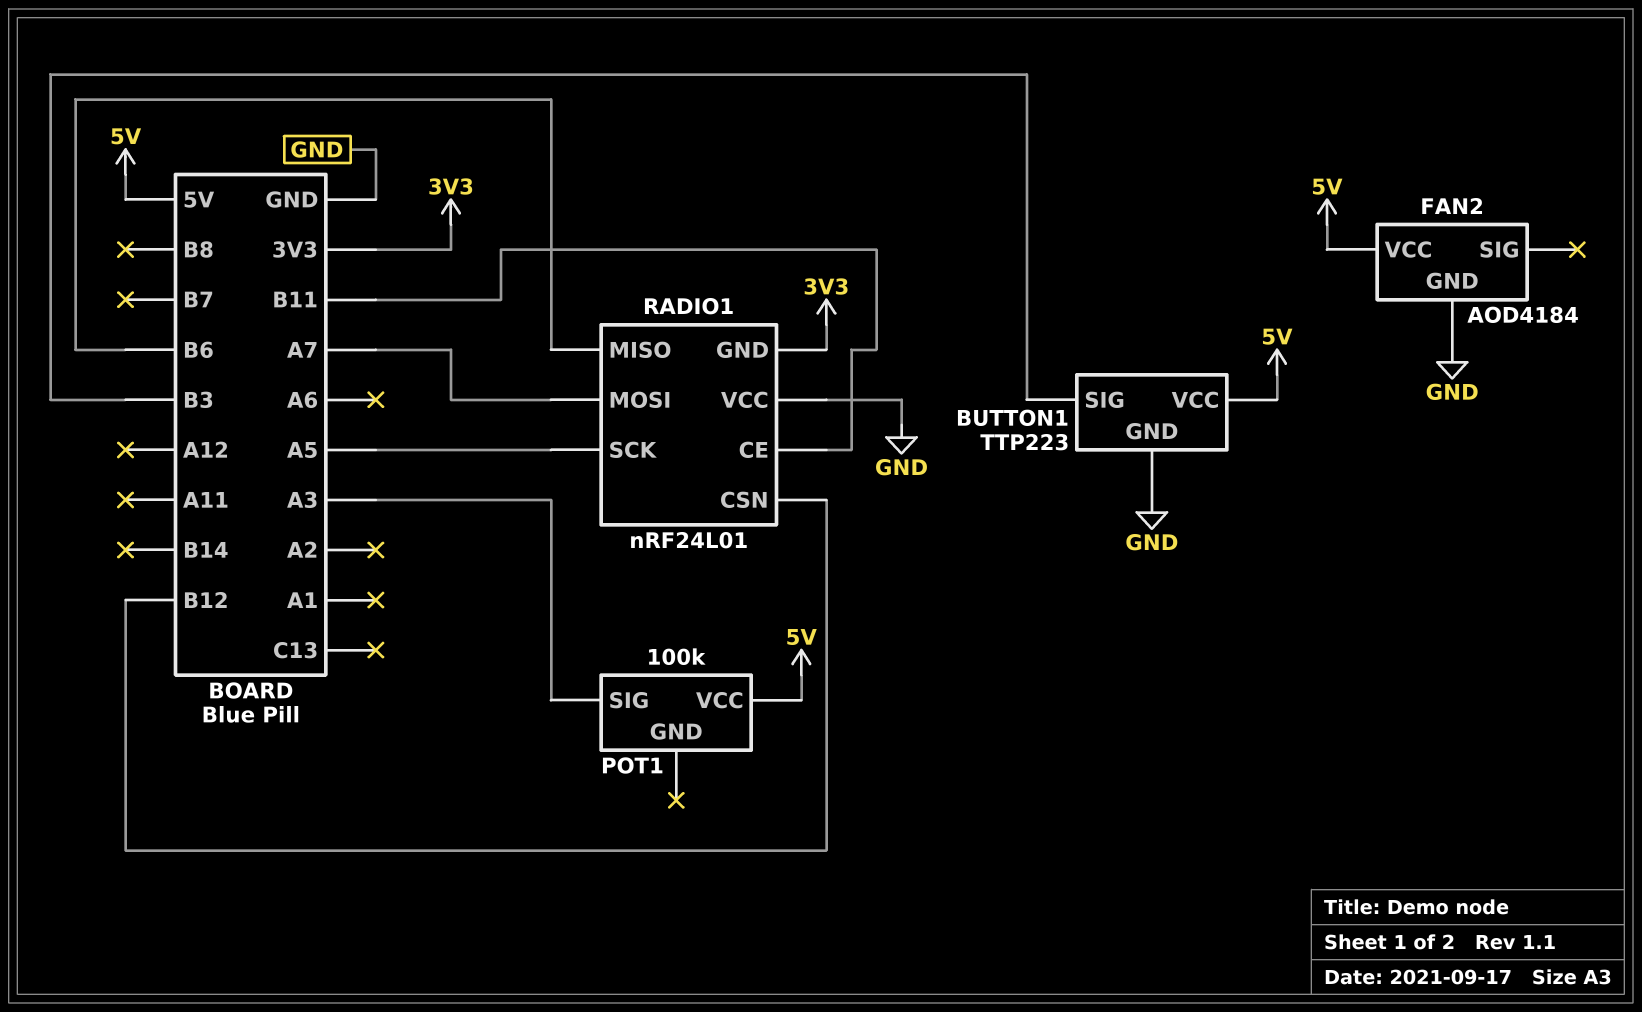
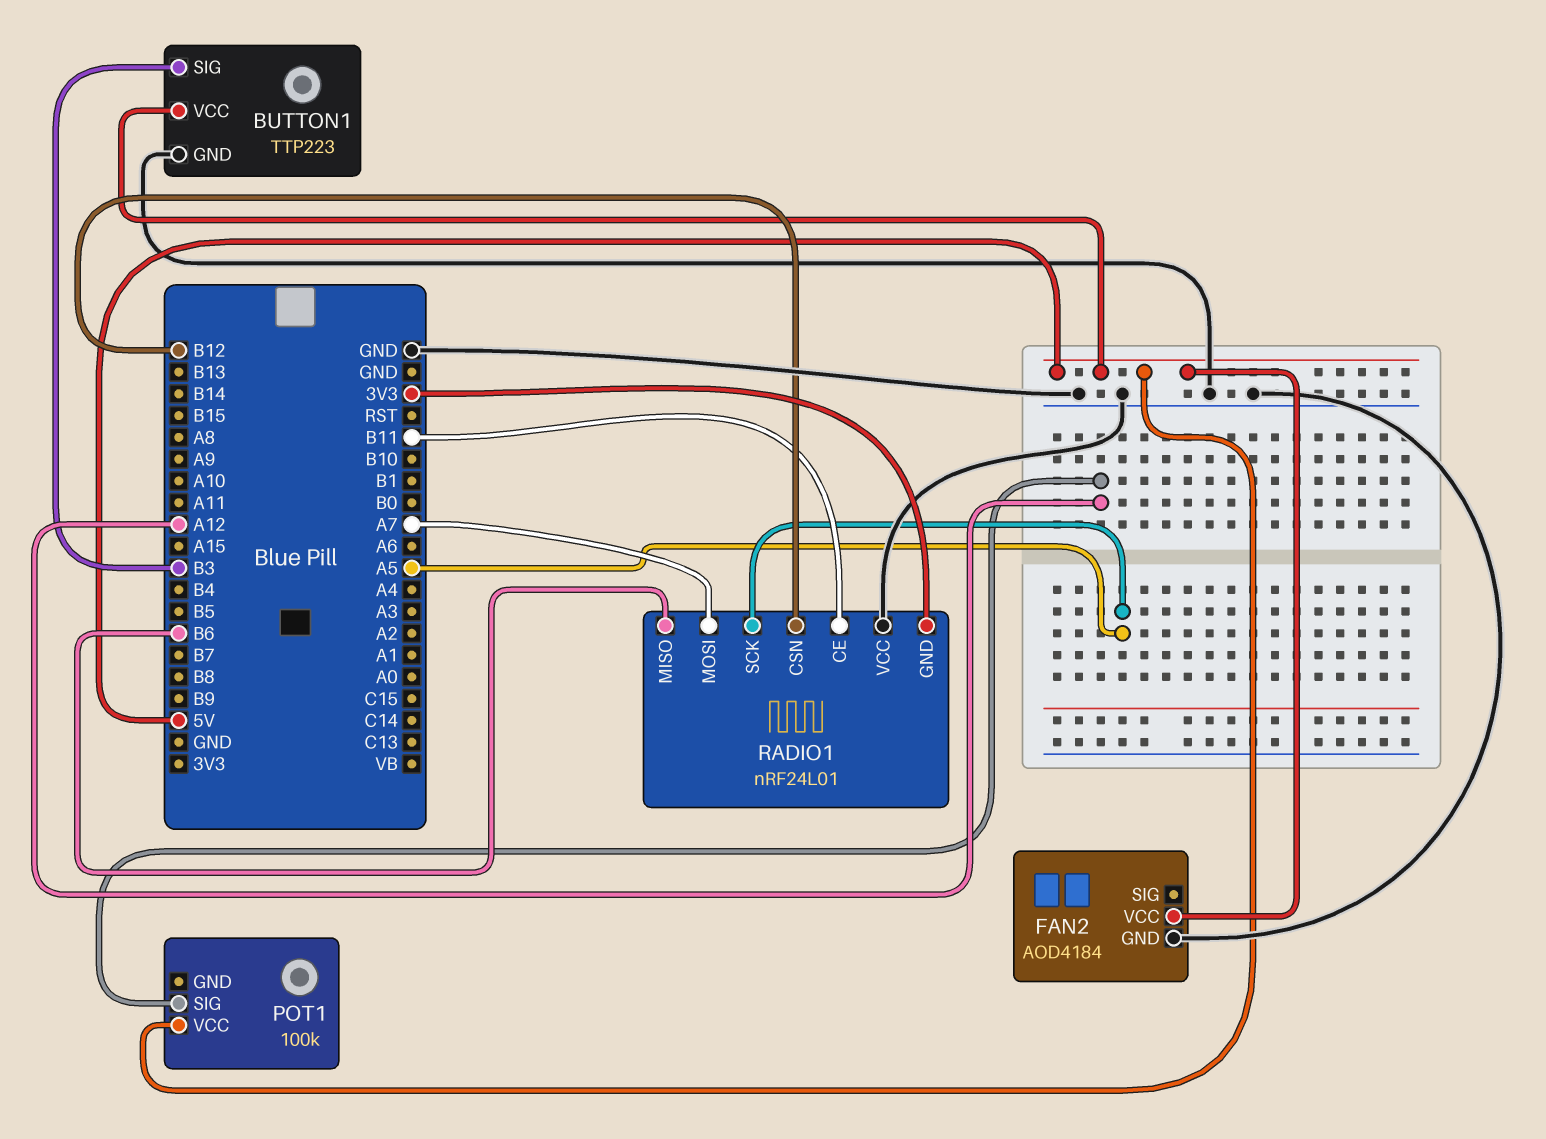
POT1 pin SIG: A3 -> A12

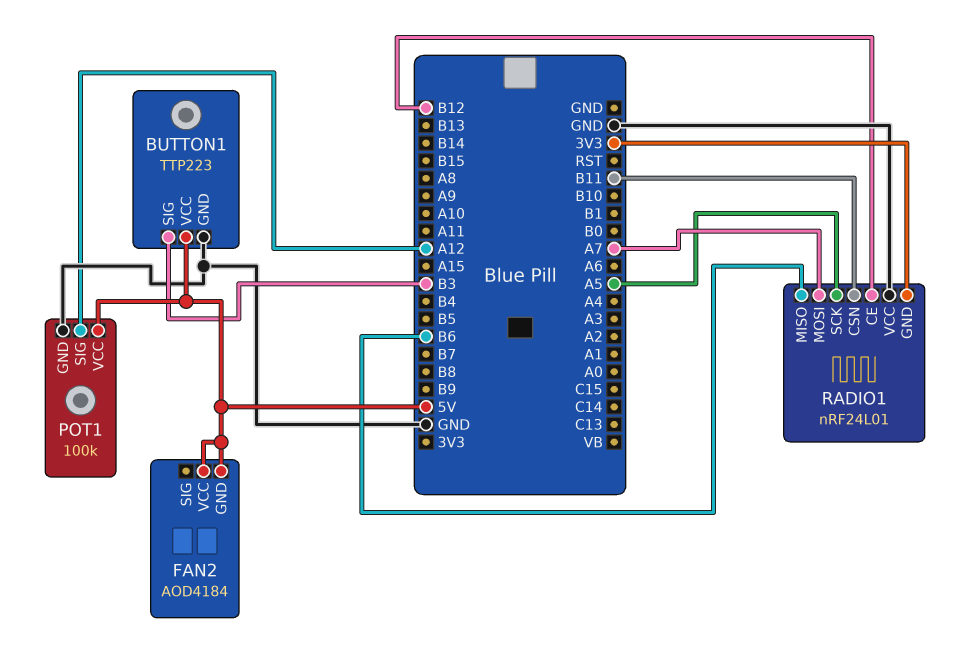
FAN2 pin GND: GND -> 5V
POT1 pin GND: none -> GND
RADIO1 pin CE: B11 -> B12
RADIO1 pin CSN: B12 -> B11

